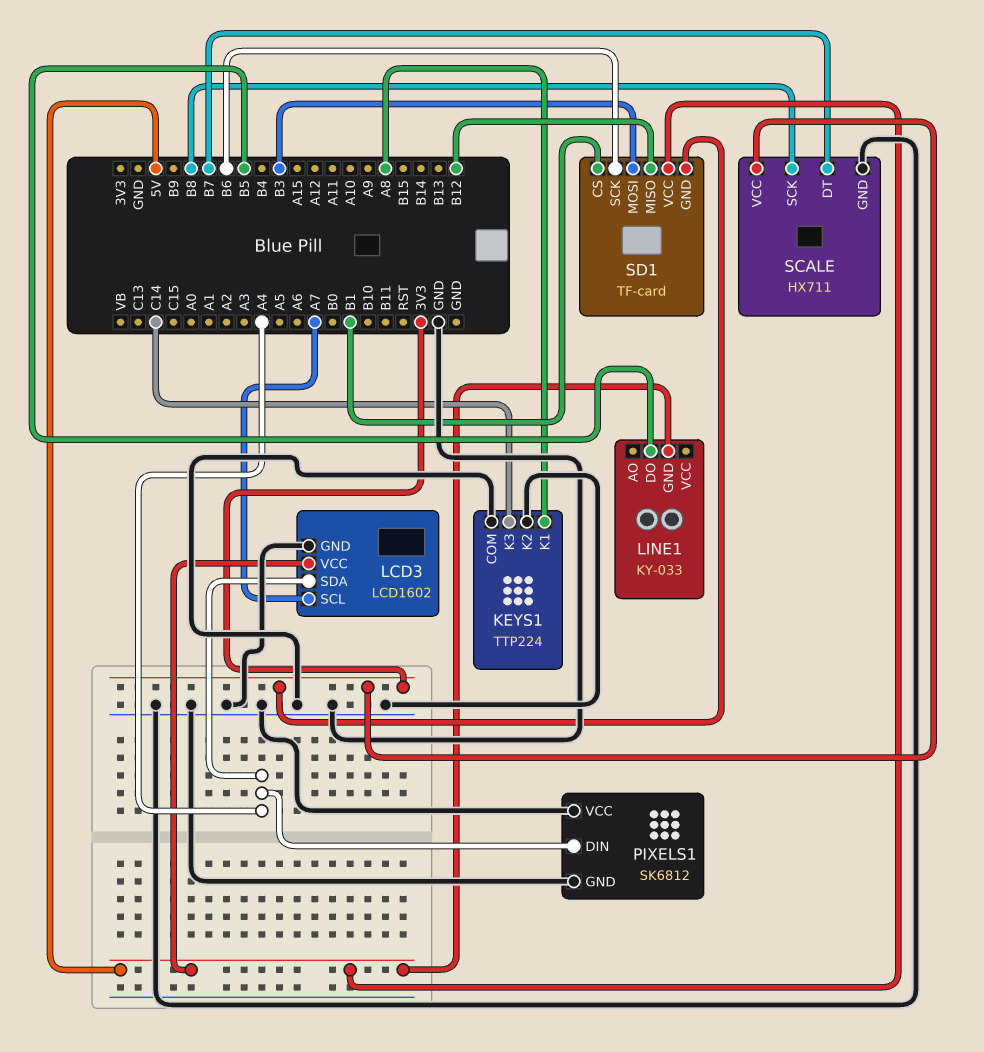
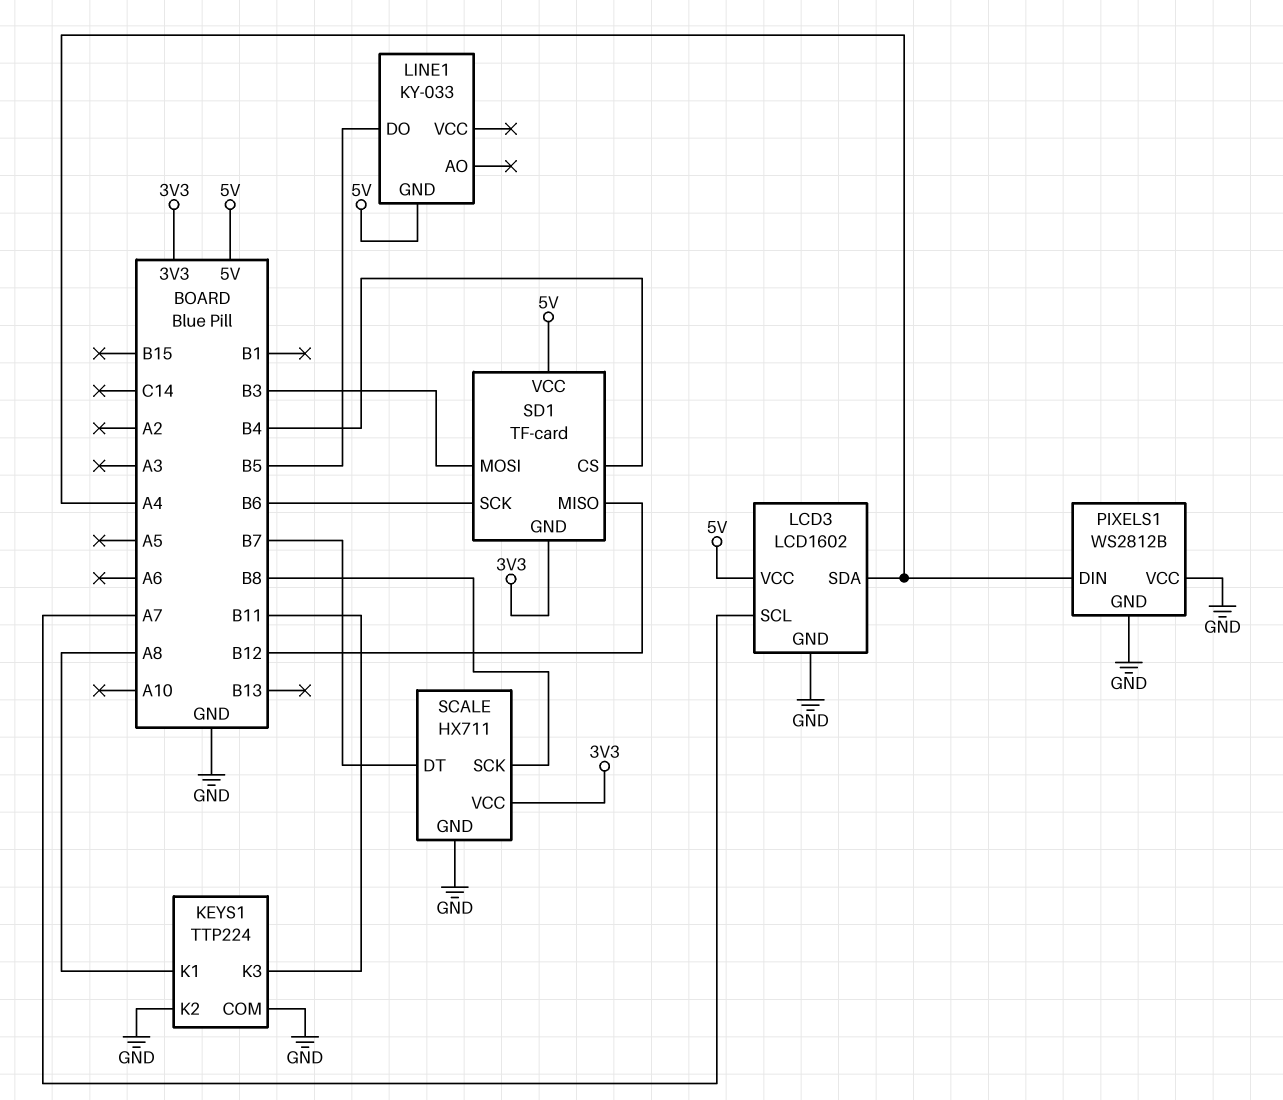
KEYS1 pin K3: C14 -> B11
PIXELS1: SK6812 -> WS2812B
SD1 pin CS: B1 -> B4

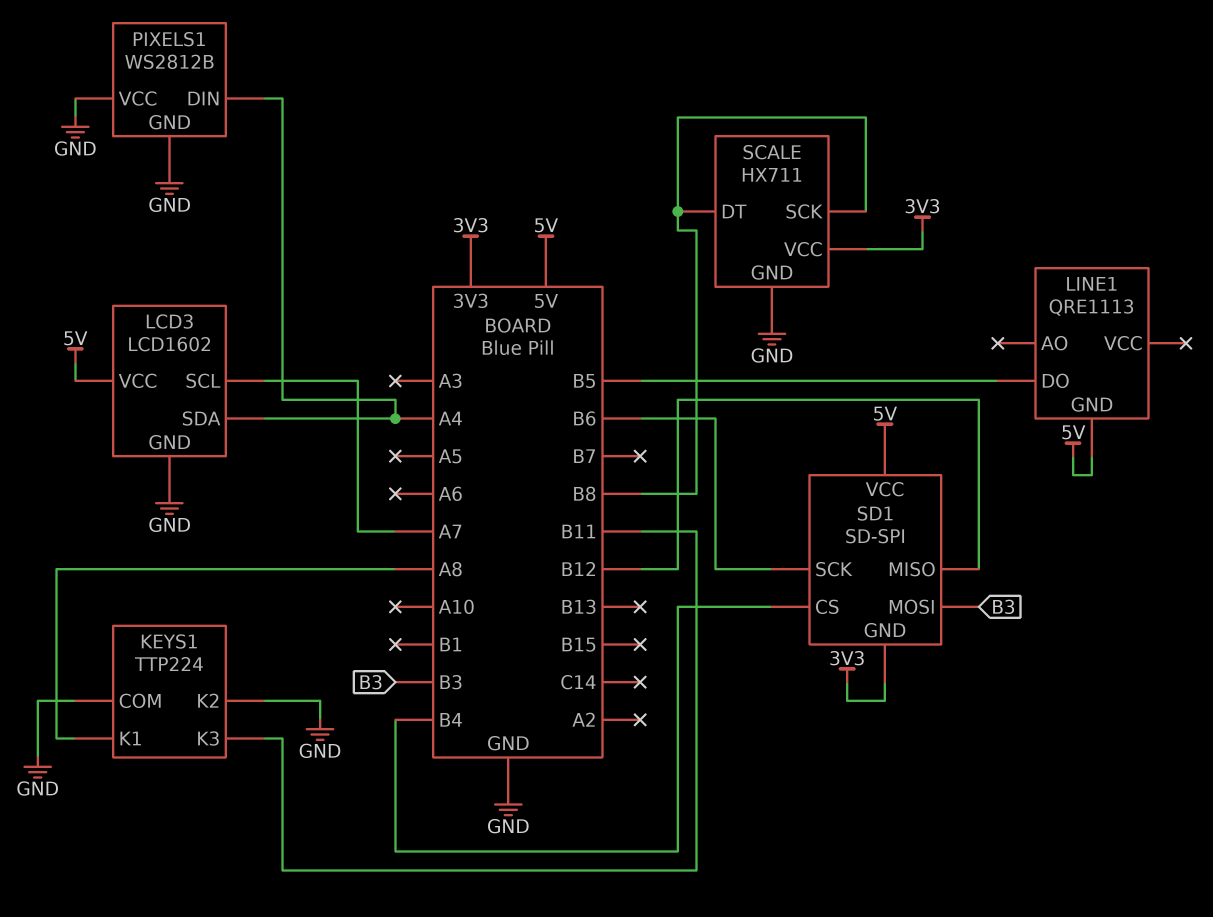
LINE1: KY-033 -> QRE1113
SCALE pin DT: B7 -> B8
SD1: TF-card -> SD-SPI

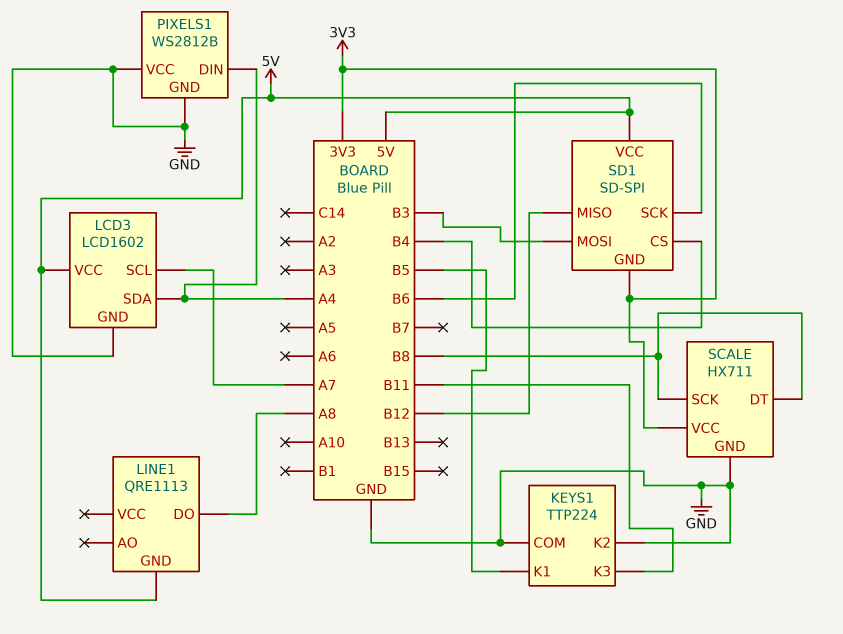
KEYS1 pin K1: A8 -> B5
LINE1 pin DO: B5 -> A8

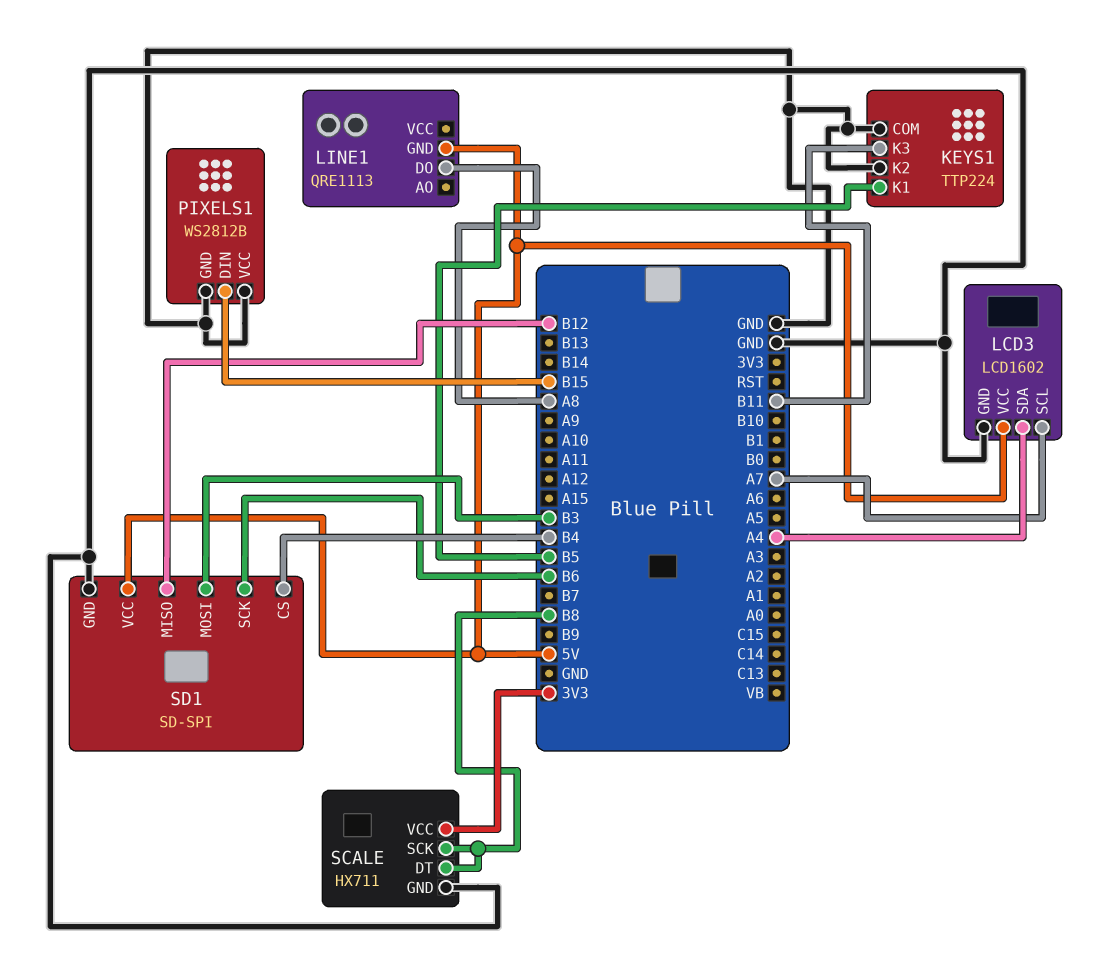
PIXELS1 pin DIN: A4 -> B15
SD1 pin GND: 3V3 -> GND

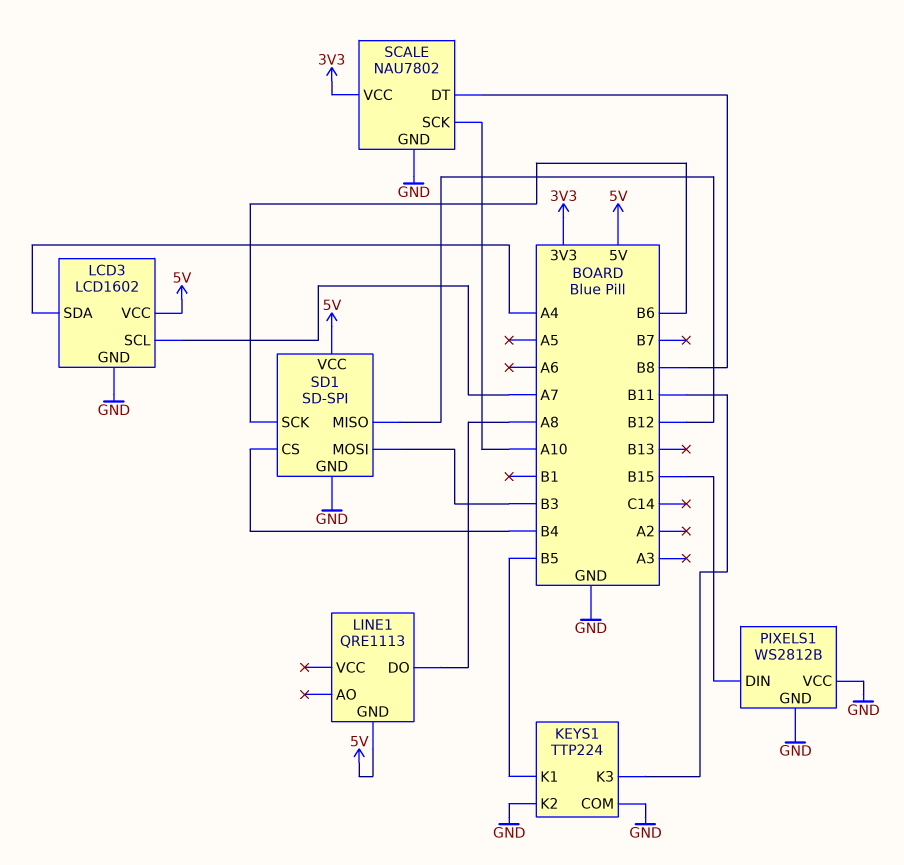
SCALE: HX711 -> NAU7802
SCALE pin SCK: B8 -> A10

